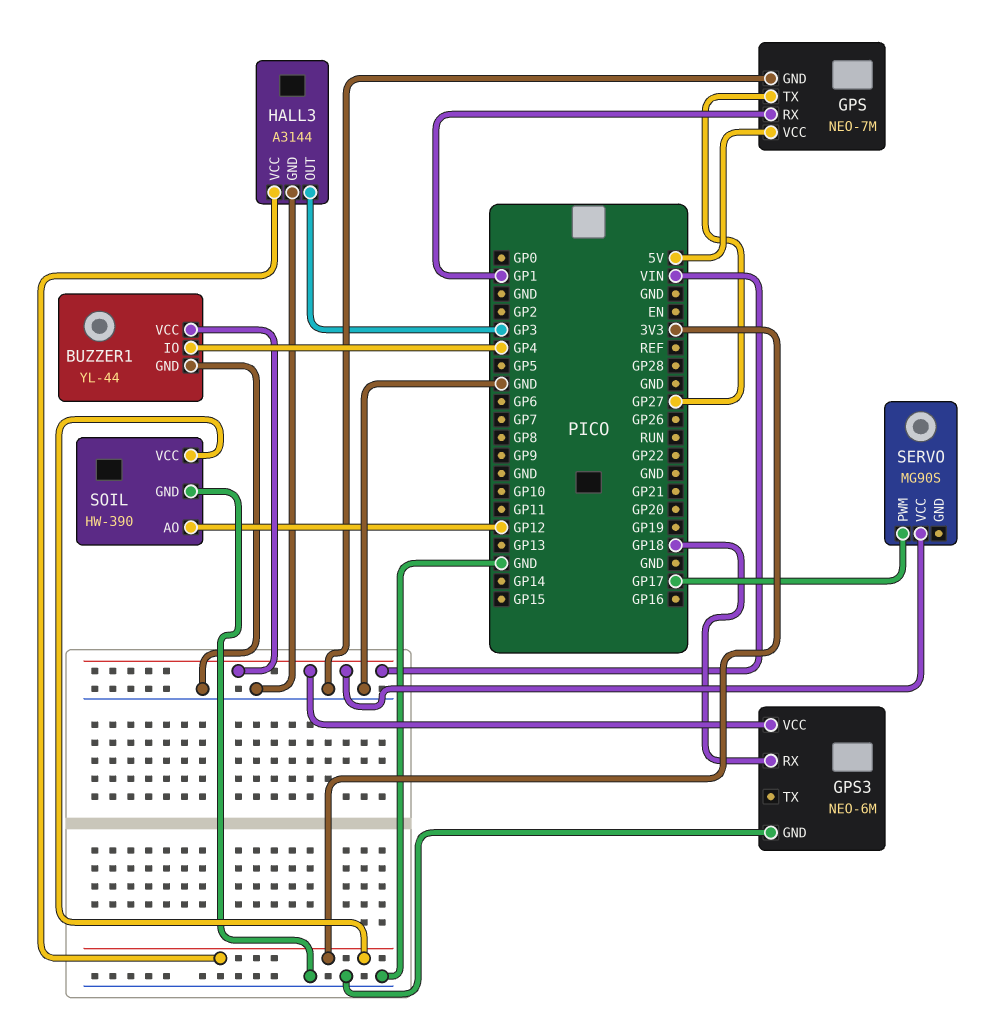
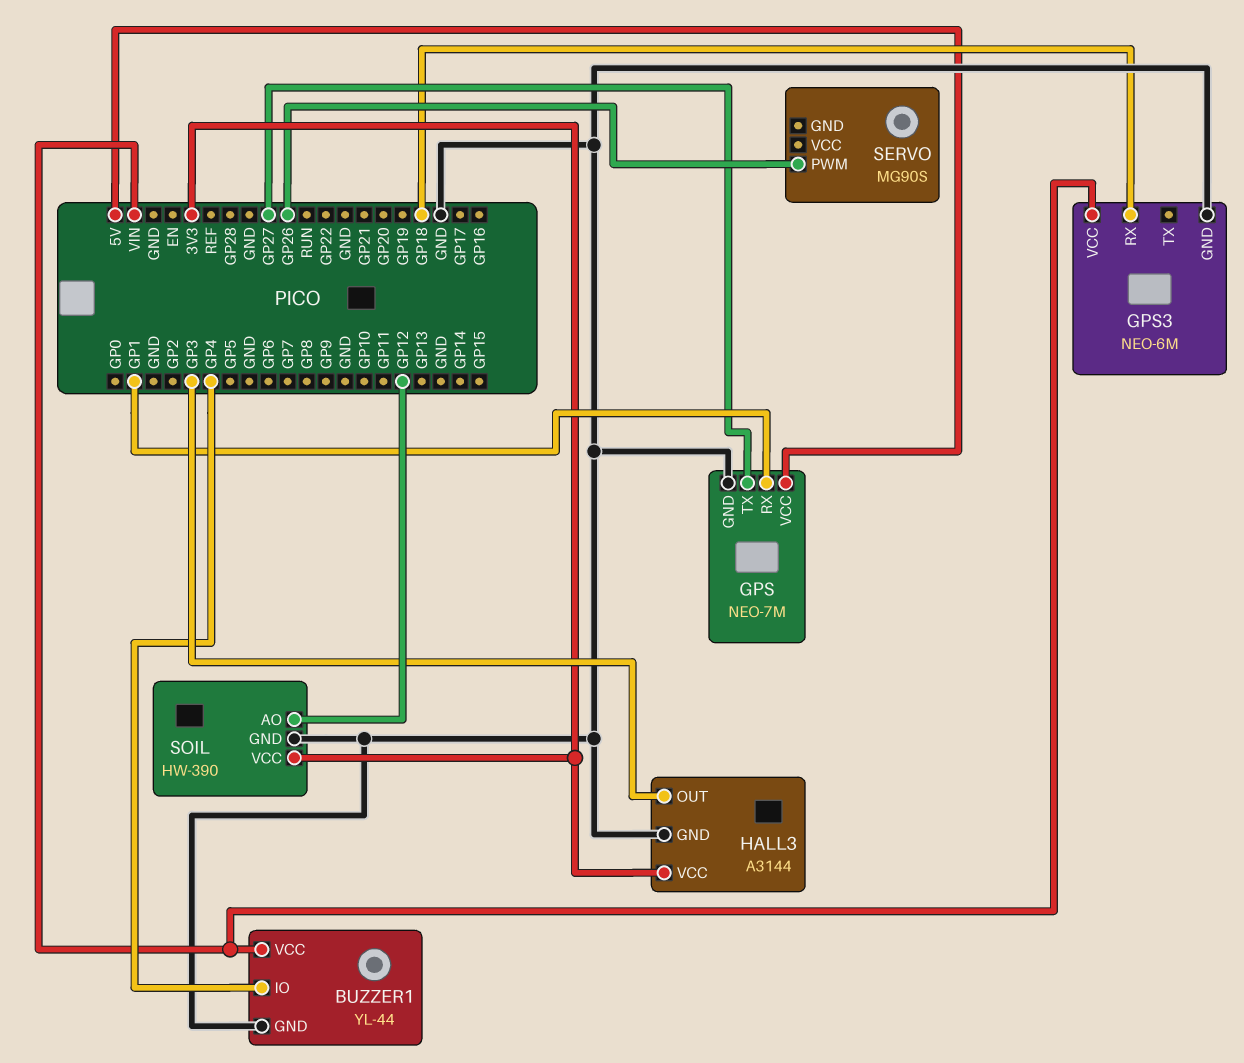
SERVO pin PWM: GP17 -> GP26
SERVO pin VCC: VIN -> none

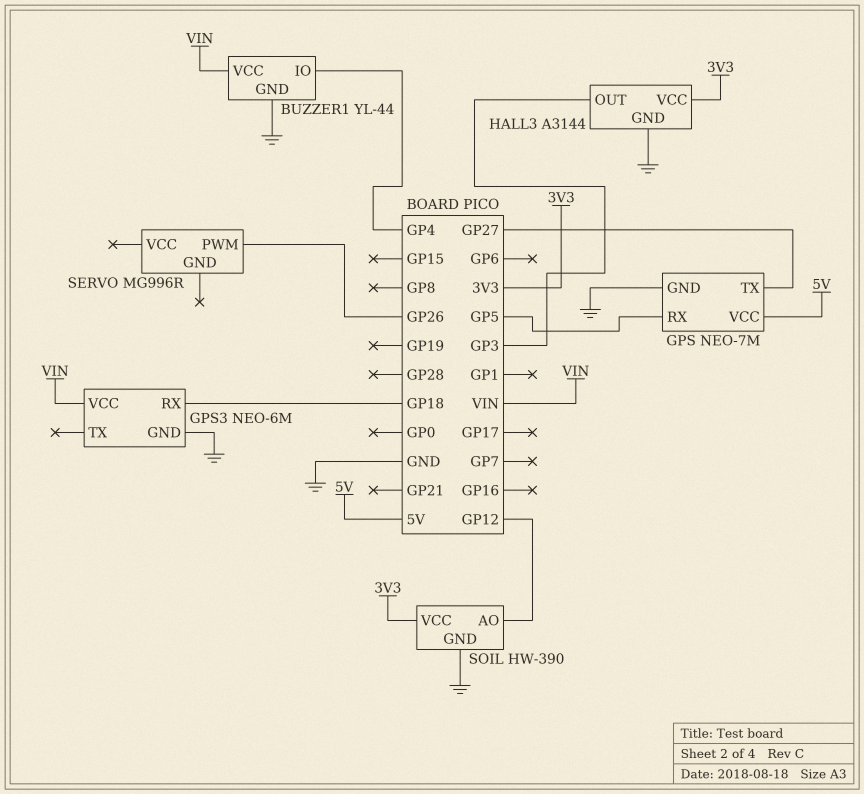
GPS pin RX: GP1 -> GP5
SERVO: MG90S -> MG996R

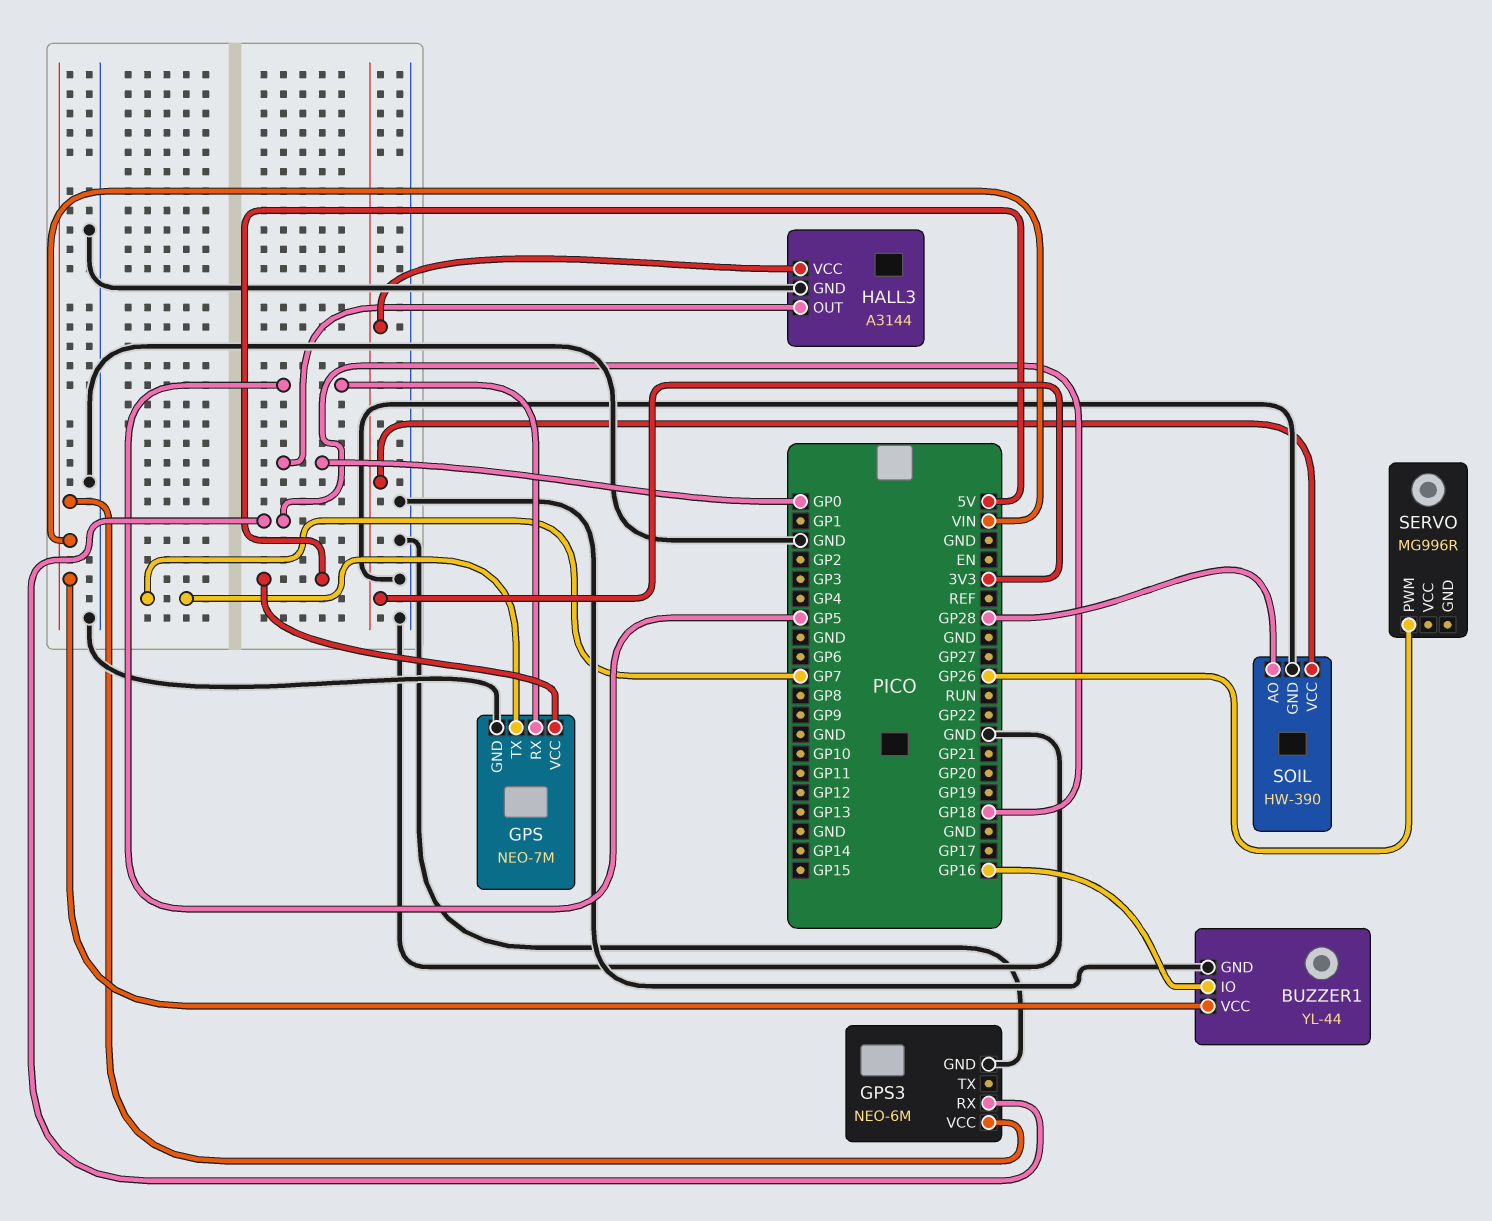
BUZZER1 pin IO: GP4 -> GP16
GPS pin TX: GP27 -> GP7
HALL3 pin OUT: GP3 -> GP0
SOIL pin AO: GP12 -> GP28

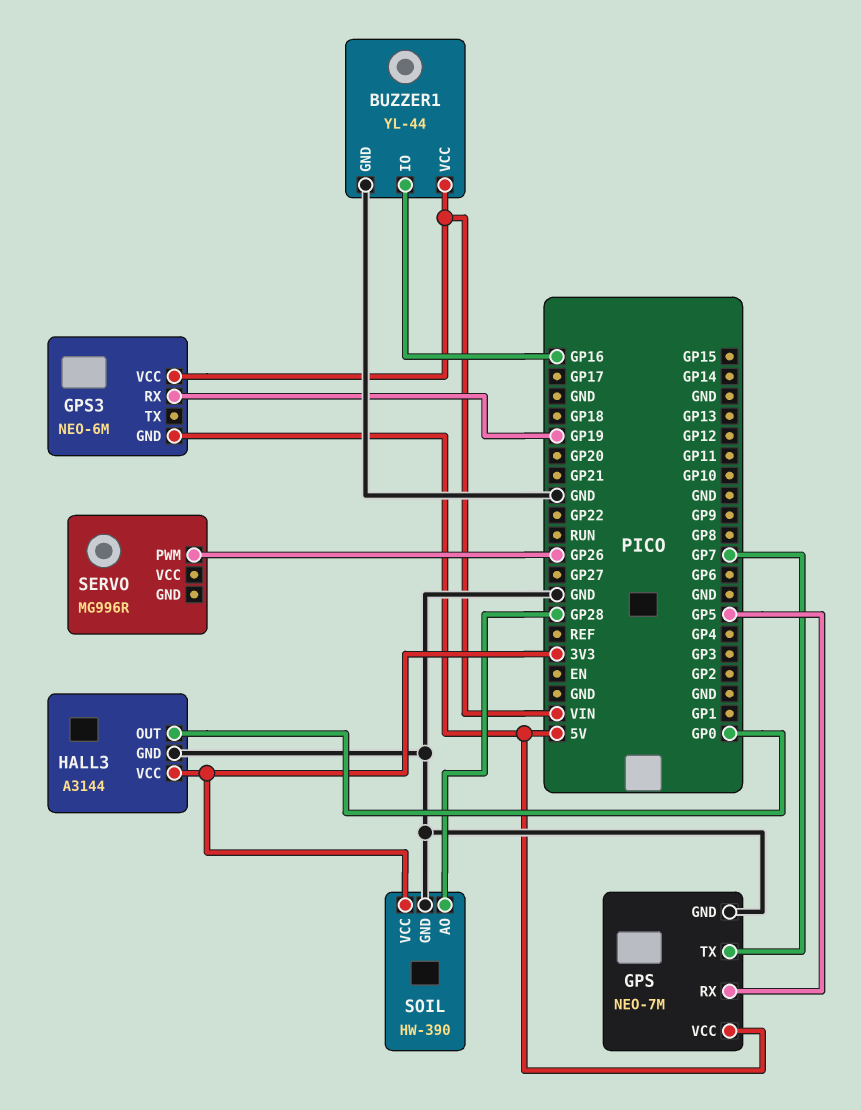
GPS3 pin GND: GND -> 5V
GPS3 pin RX: GP18 -> GP19

